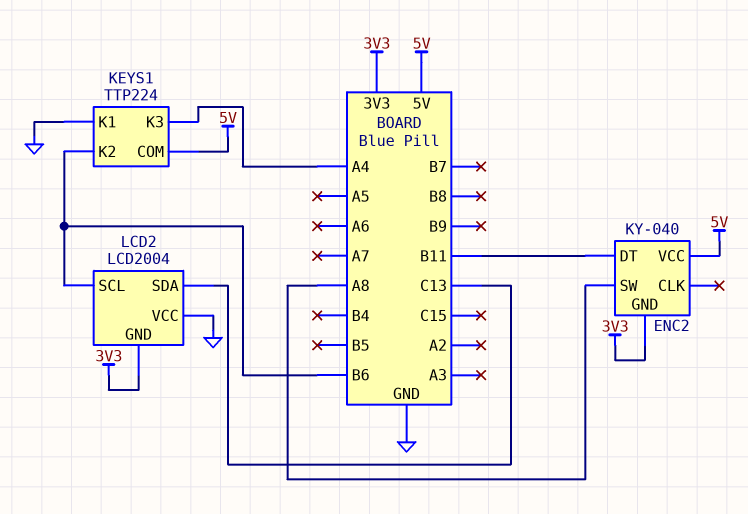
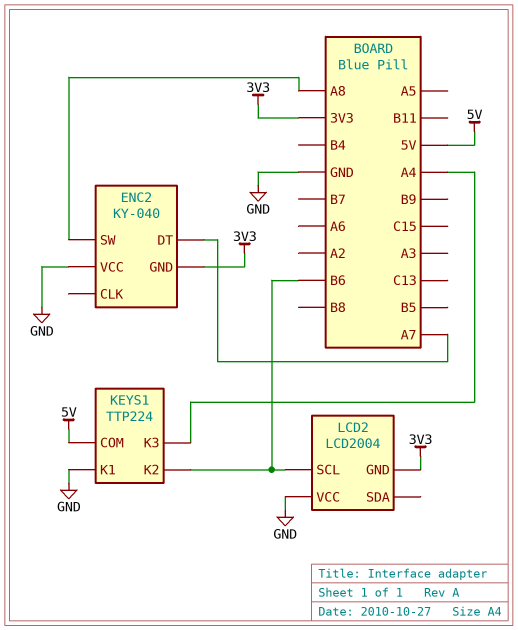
ENC2 pin DT: B11 -> A7
ENC2 pin VCC: 5V -> GND
LCD2 pin SDA: C13 -> none

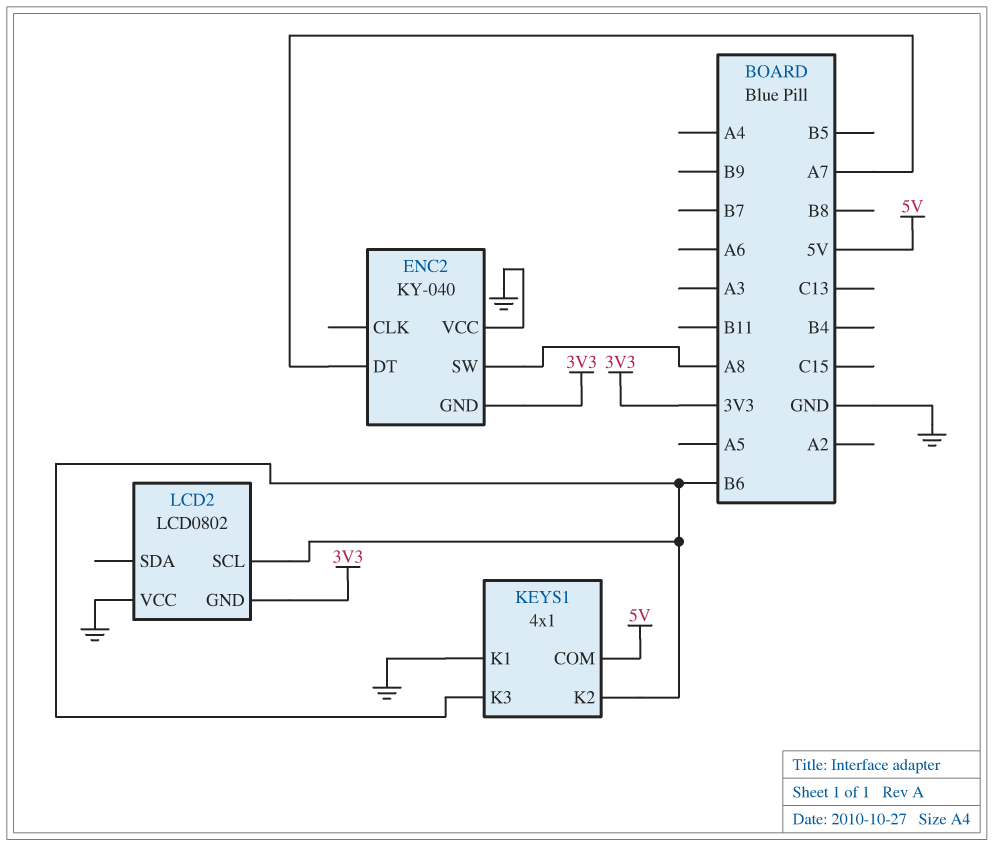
KEYS1: TTP224 -> 4x1
KEYS1 pin K3: A4 -> B6
LCD2: LCD2004 -> LCD0802

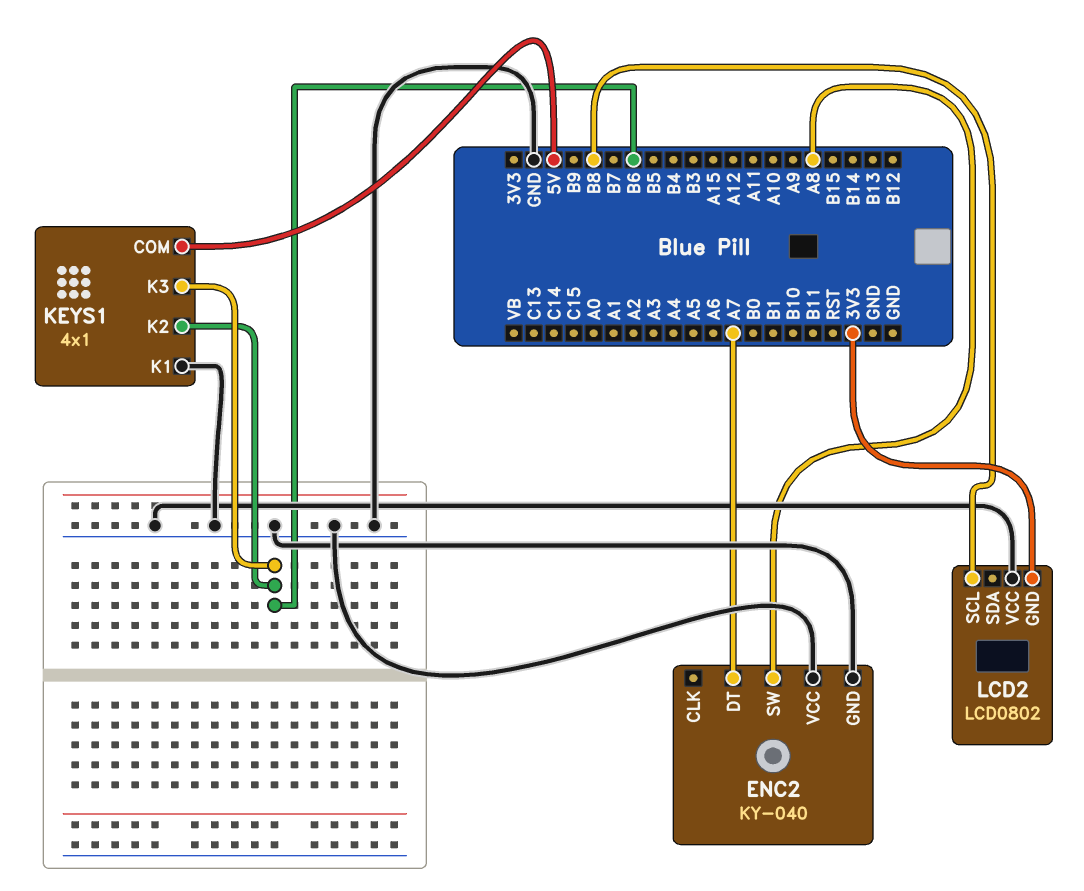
ENC2 pin GND: 3V3 -> GND
LCD2 pin SCL: B6 -> B8

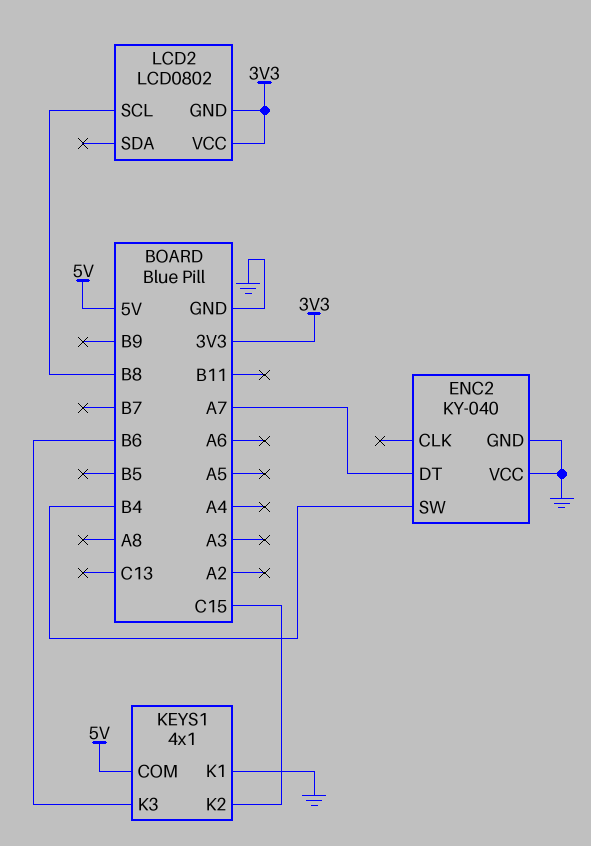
ENC2 pin SW: A8 -> B4
KEYS1 pin K2: B6 -> C15
LCD2 pin VCC: GND -> 3V3

